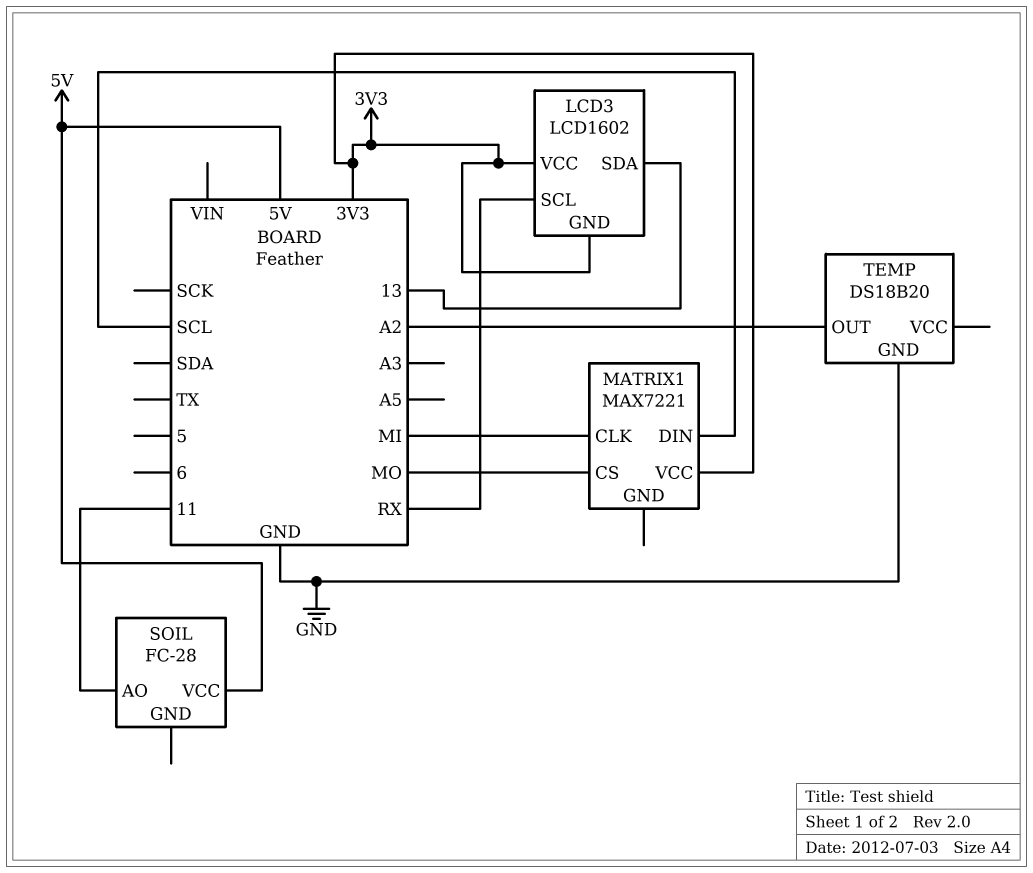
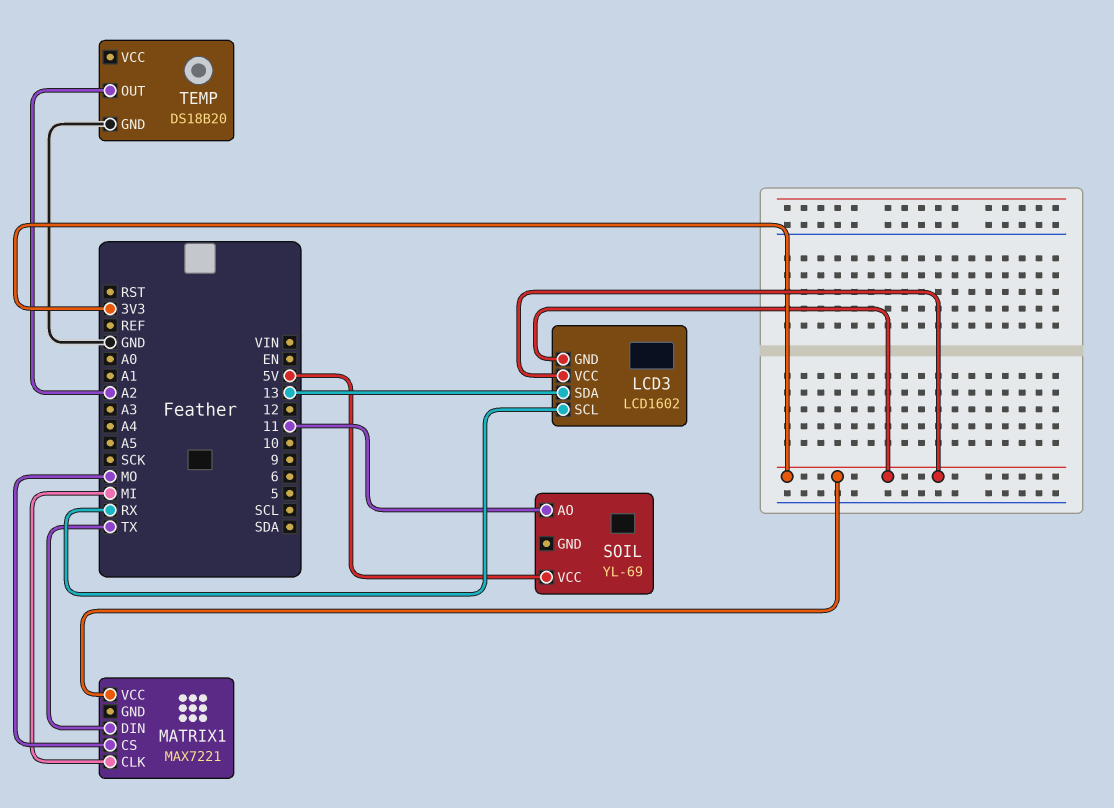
MATRIX1 pin DIN: SCL -> TX
SOIL: FC-28 -> YL-69

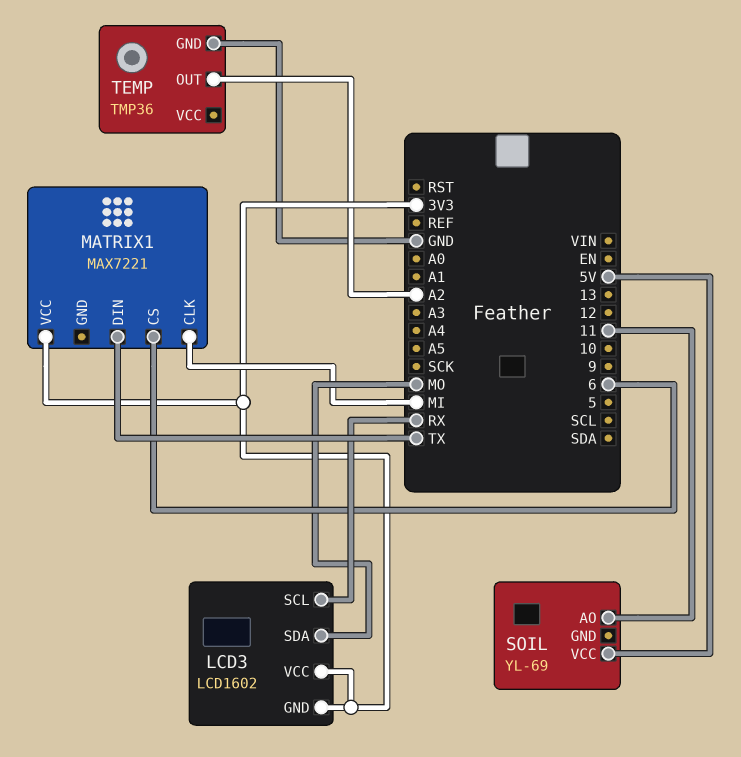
LCD3 pin SDA: 13 -> MO
MATRIX1 pin CS: MO -> 6
TEMP: DS18B20 -> TMP36

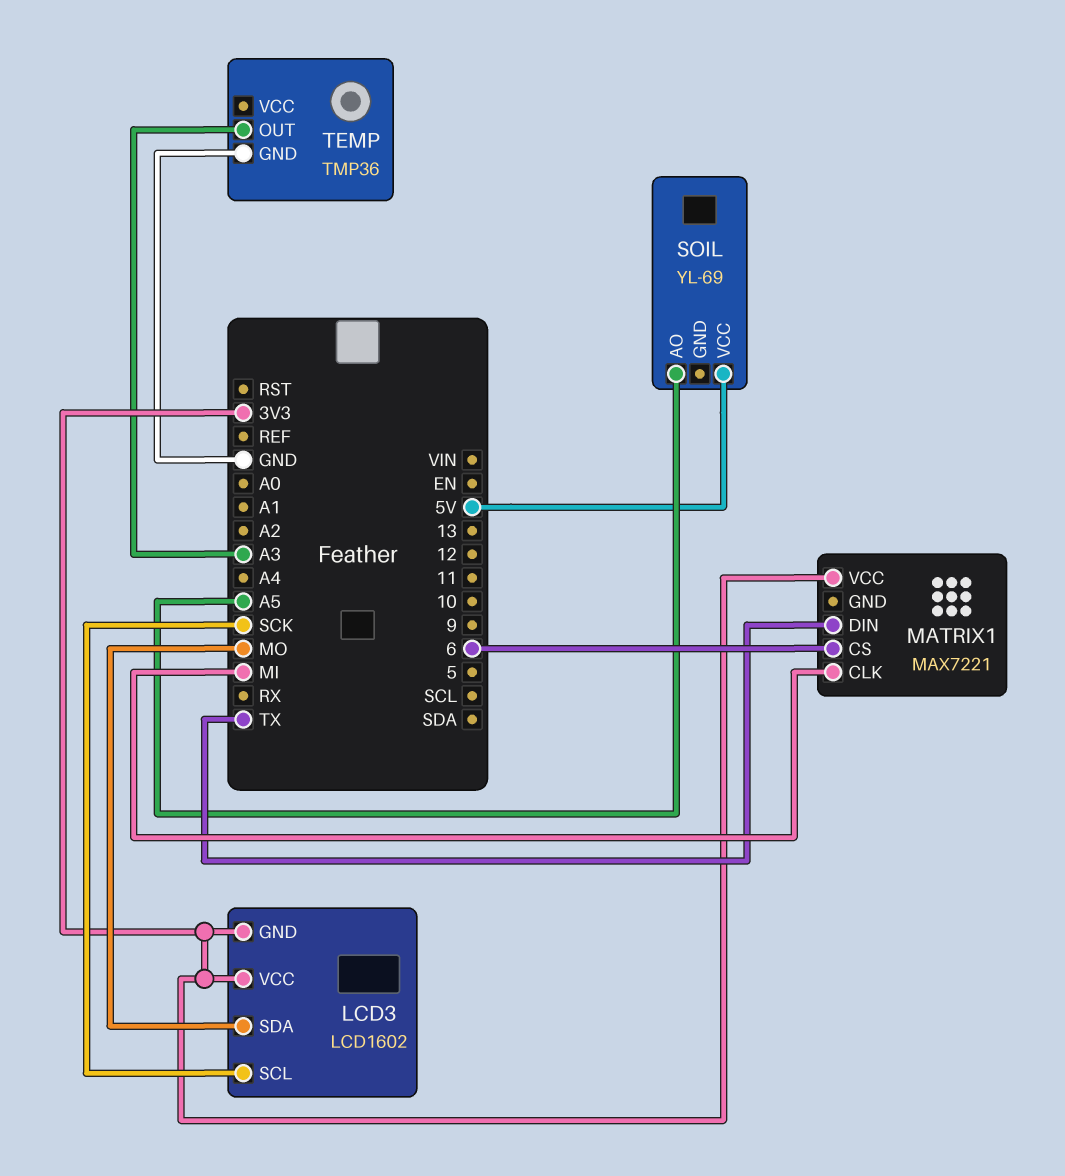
LCD3 pin SCL: RX -> SCK
SOIL pin AO: 11 -> A5
TEMP pin OUT: A2 -> A3

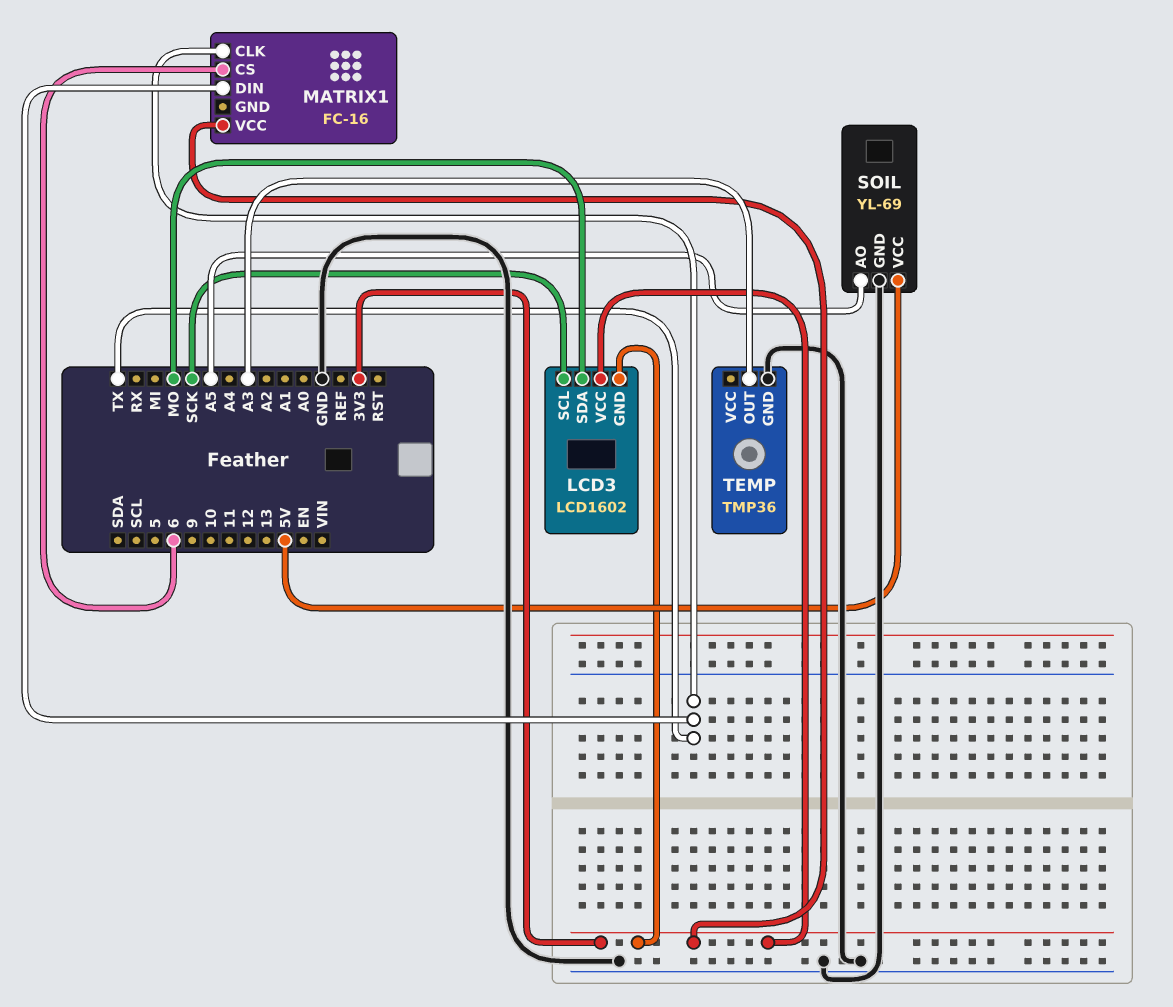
MATRIX1: MAX7221 -> FC-16
MATRIX1 pin CLK: MI -> TX
SOIL pin GND: none -> GND

